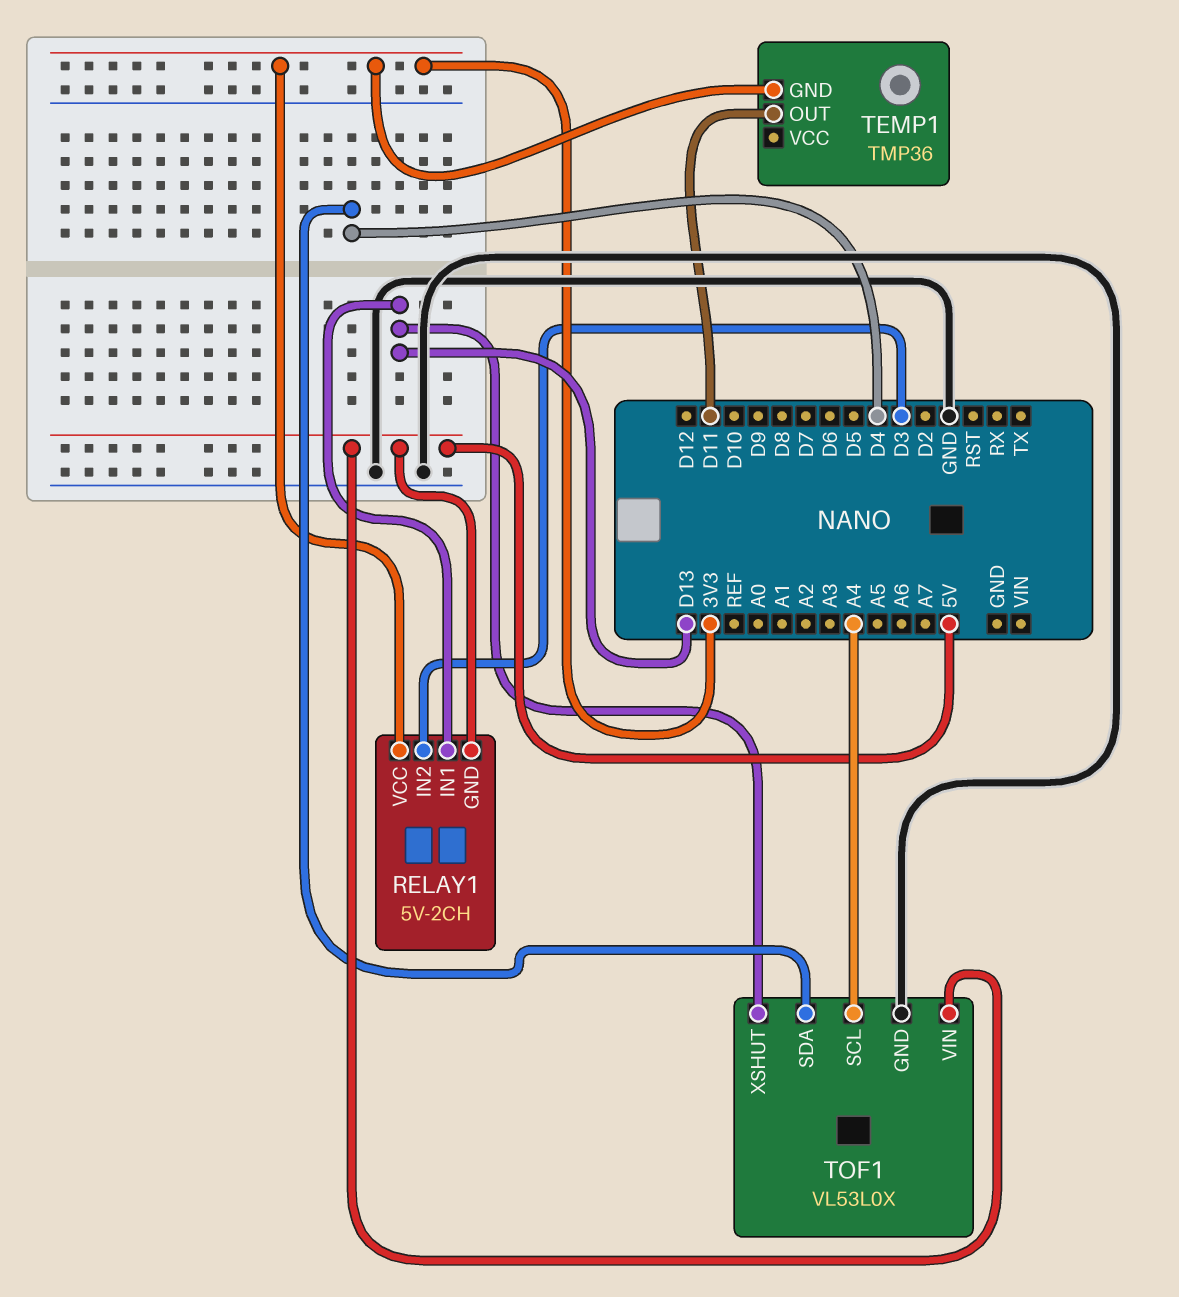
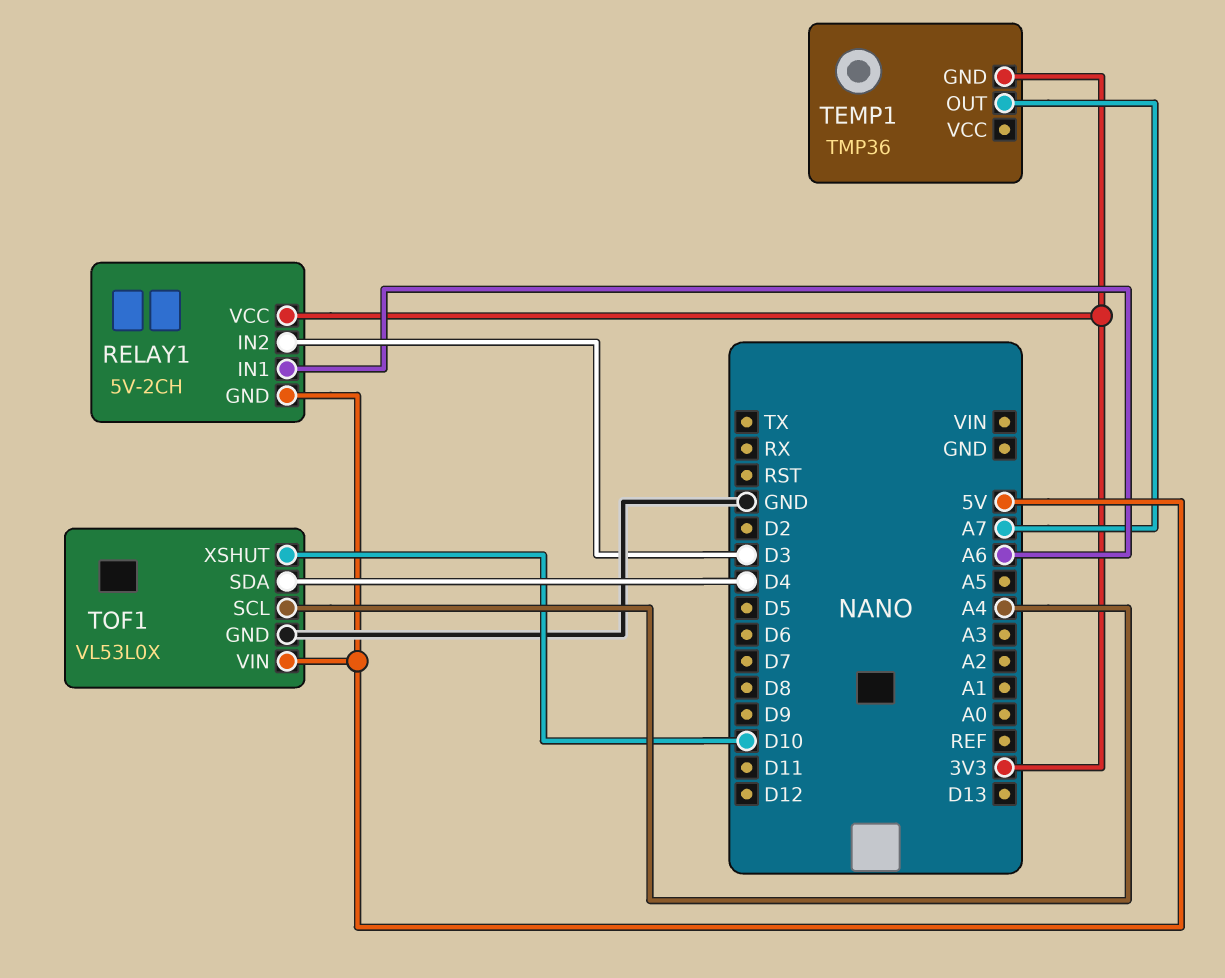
RELAY1 pin IN1: D13 -> A6
TEMP1 pin OUT: D11 -> A7
TOF1 pin XSHUT: D13 -> D10

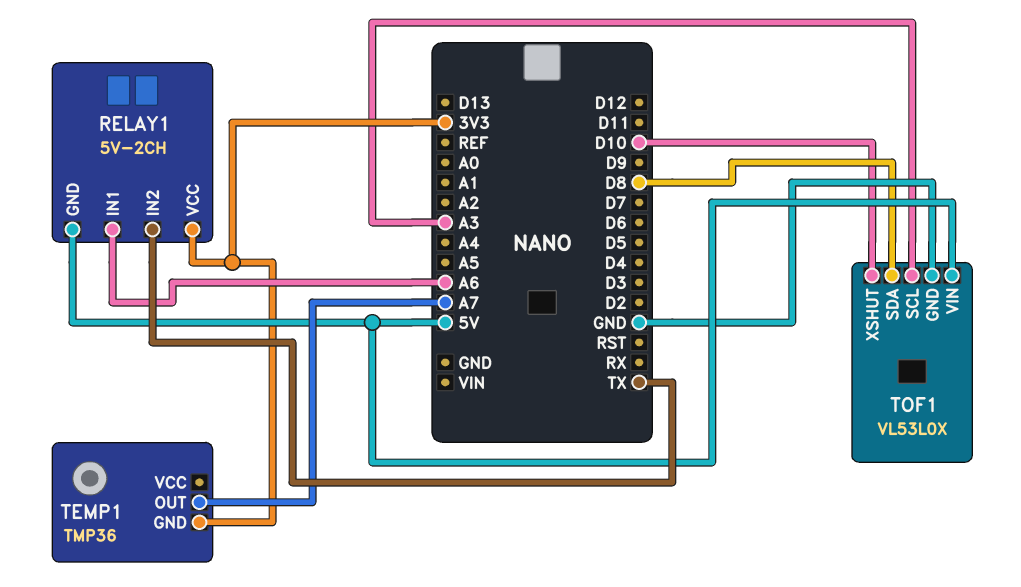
RELAY1 pin IN2: D3 -> TX
TOF1 pin SCL: A4 -> A3
TOF1 pin SDA: D4 -> D8

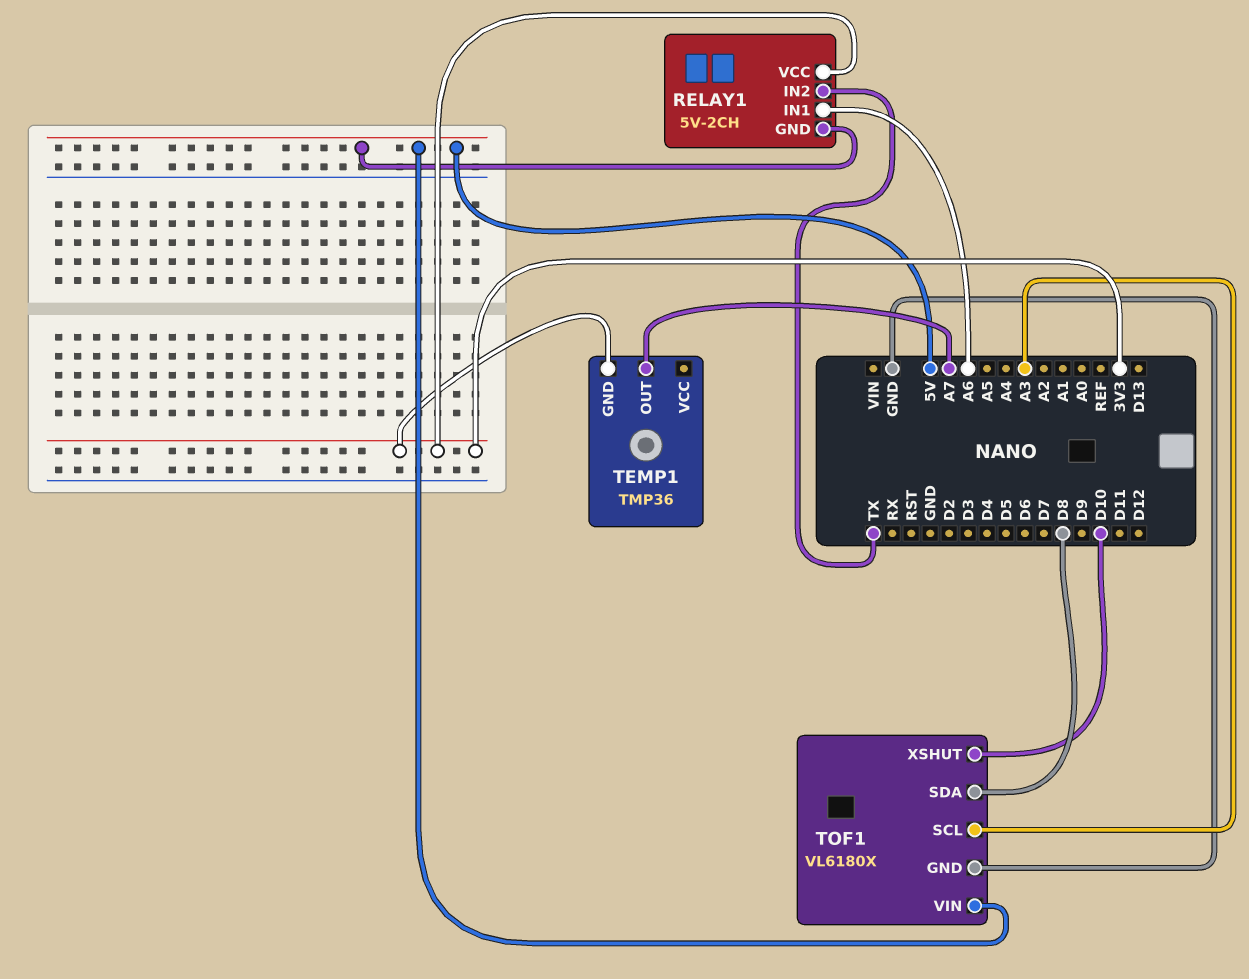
TOF1: VL53L0X -> VL6180X

